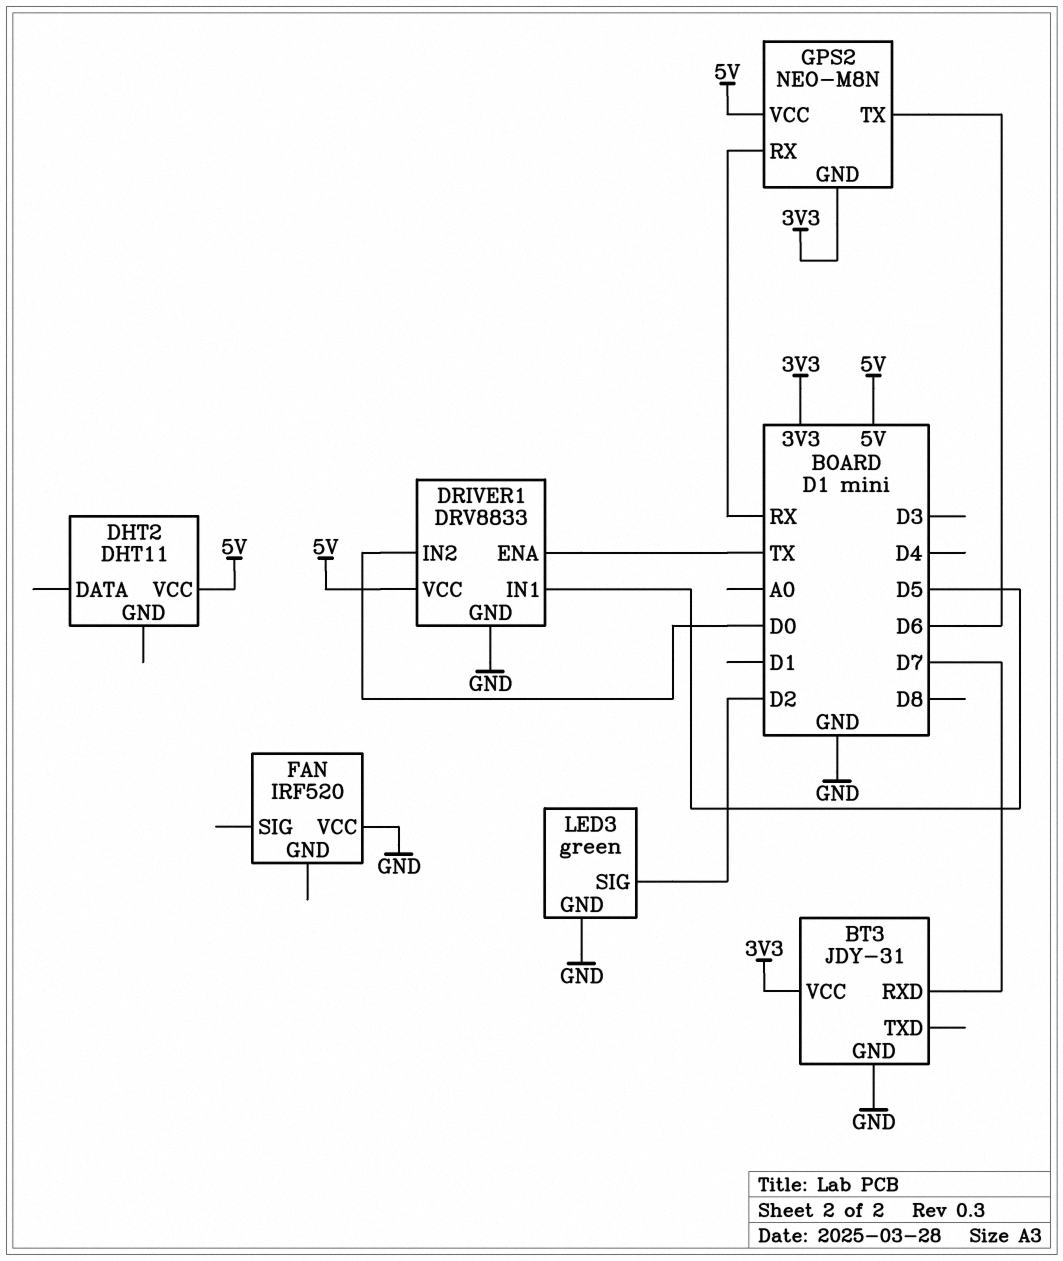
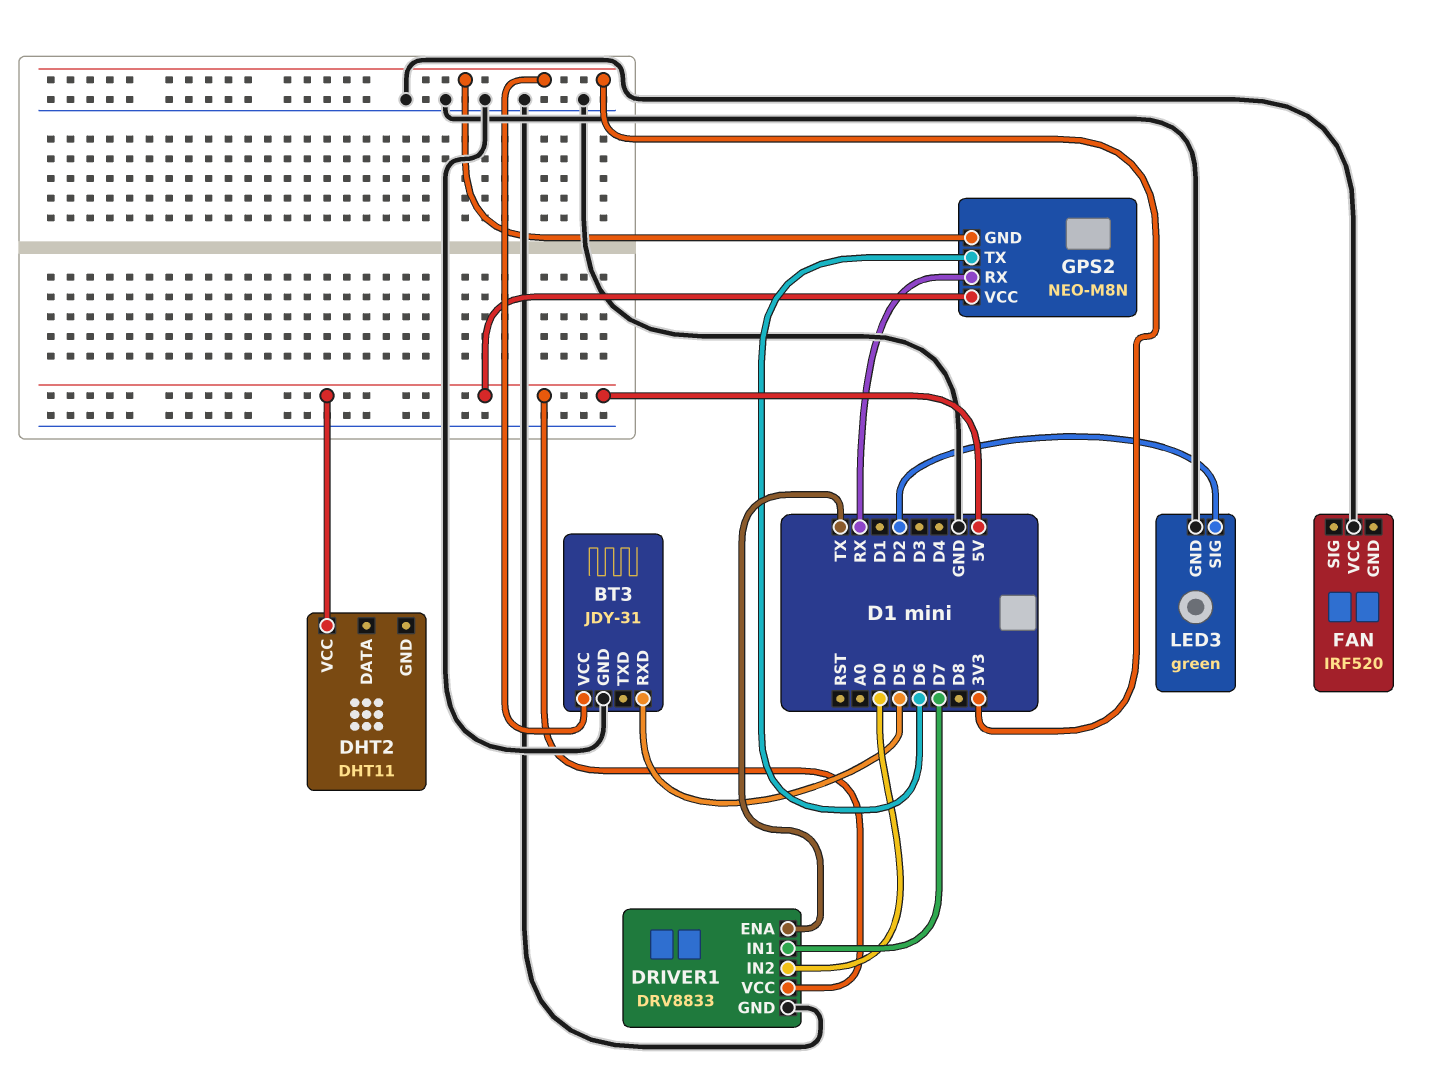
BT3 pin RXD: D7 -> D5
DRIVER1 pin IN1: D5 -> D7

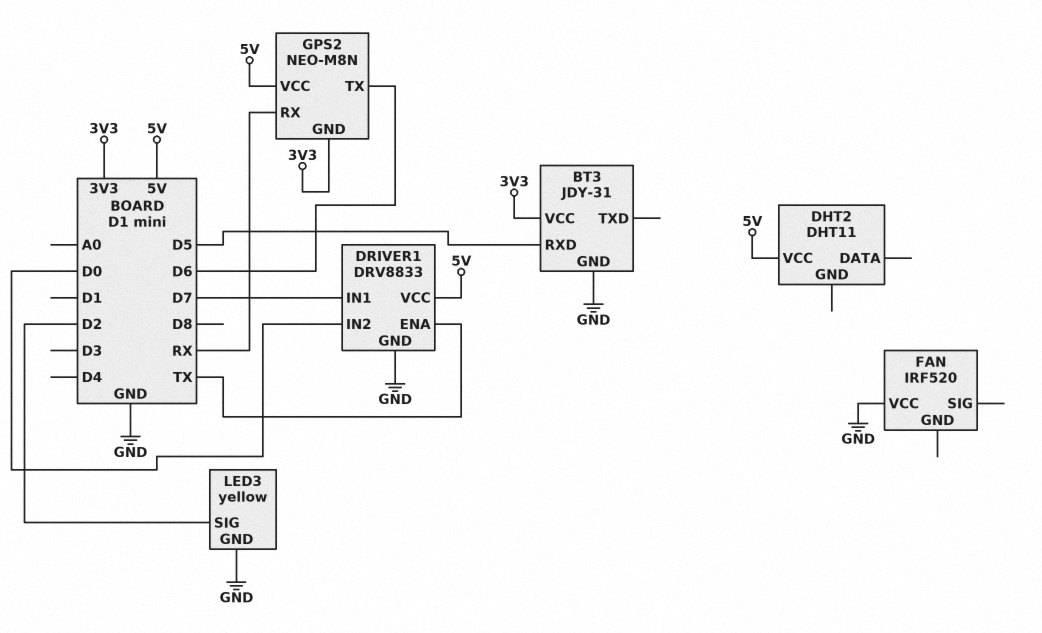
LED3: green -> yellow

